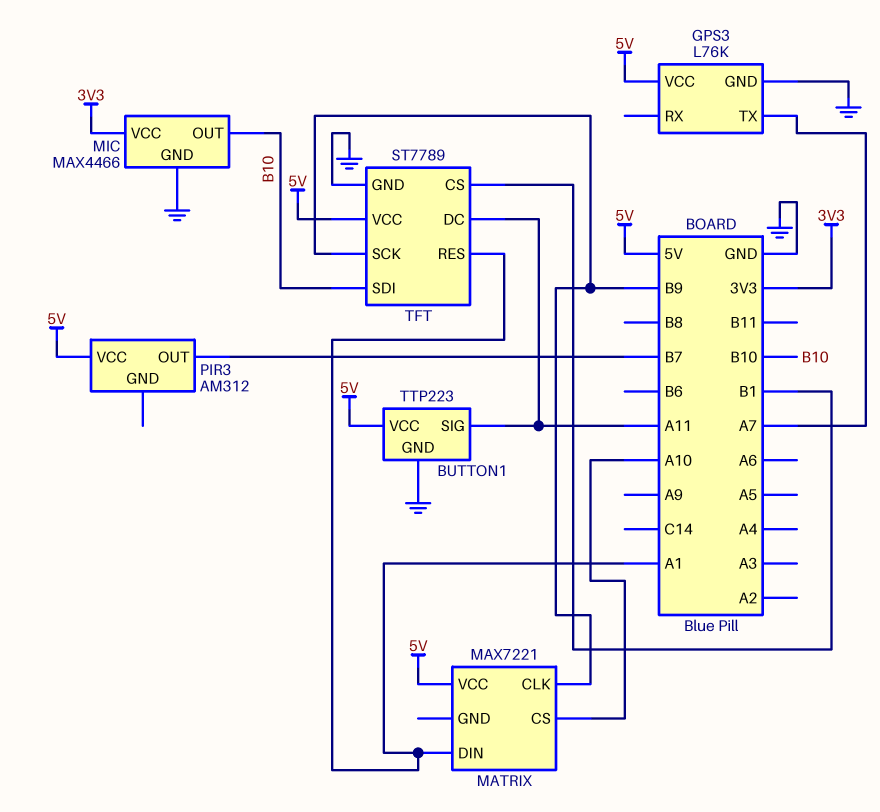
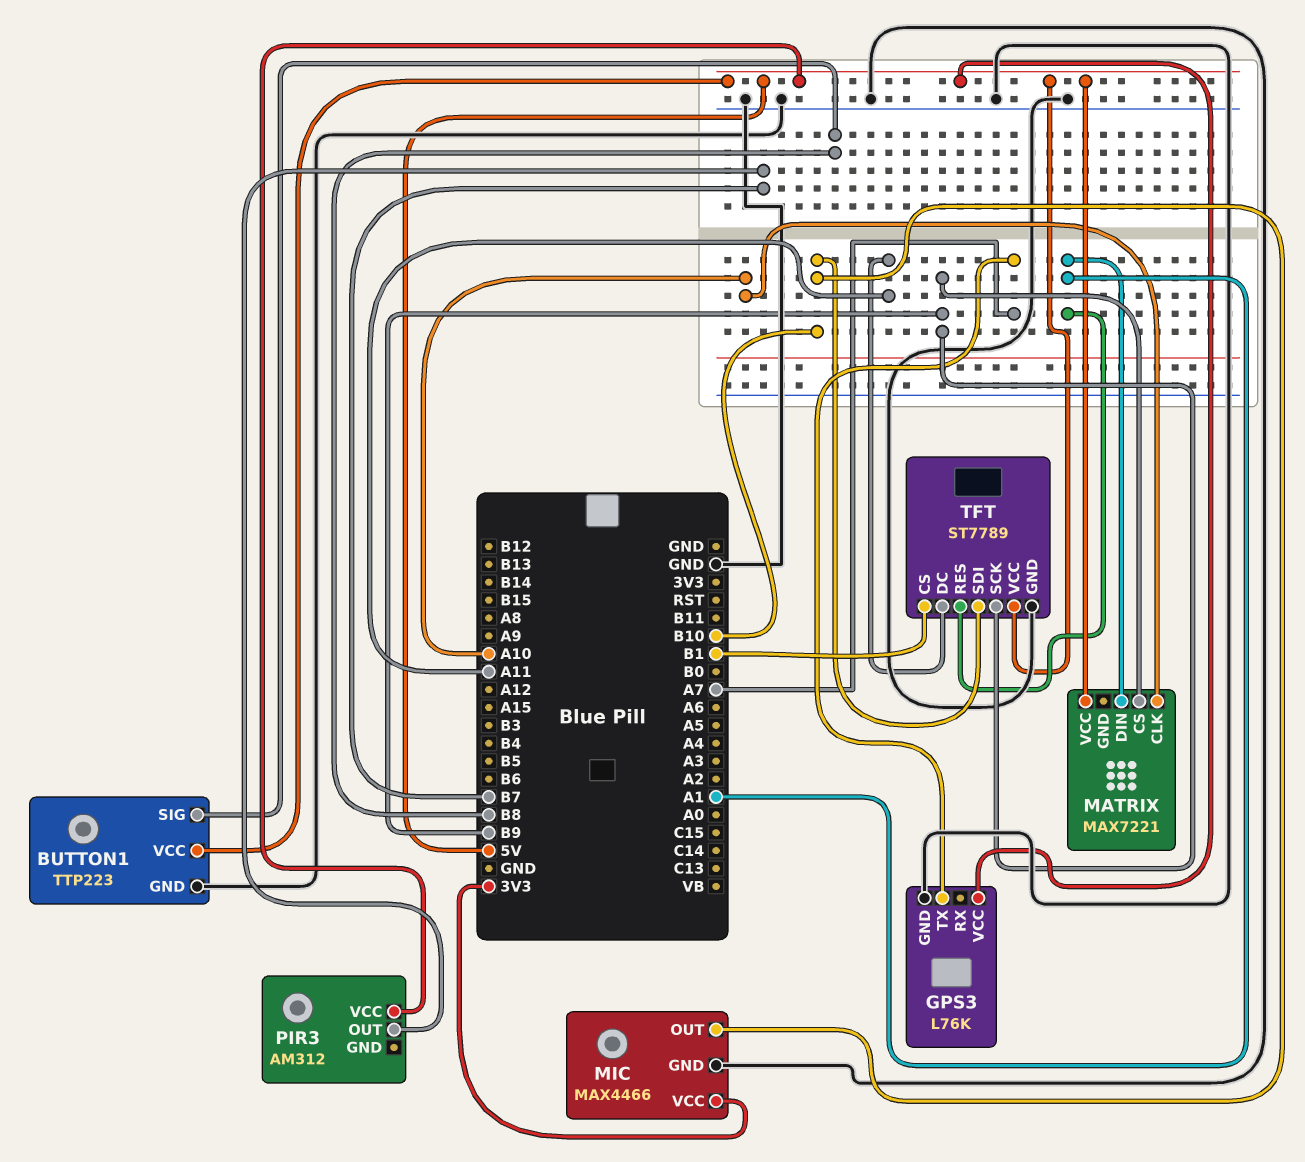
BUTTON1 pin SIG: A11 -> B8
MATRIX pin CLK: B9 -> A10
MATRIX pin CS: A10 -> B9

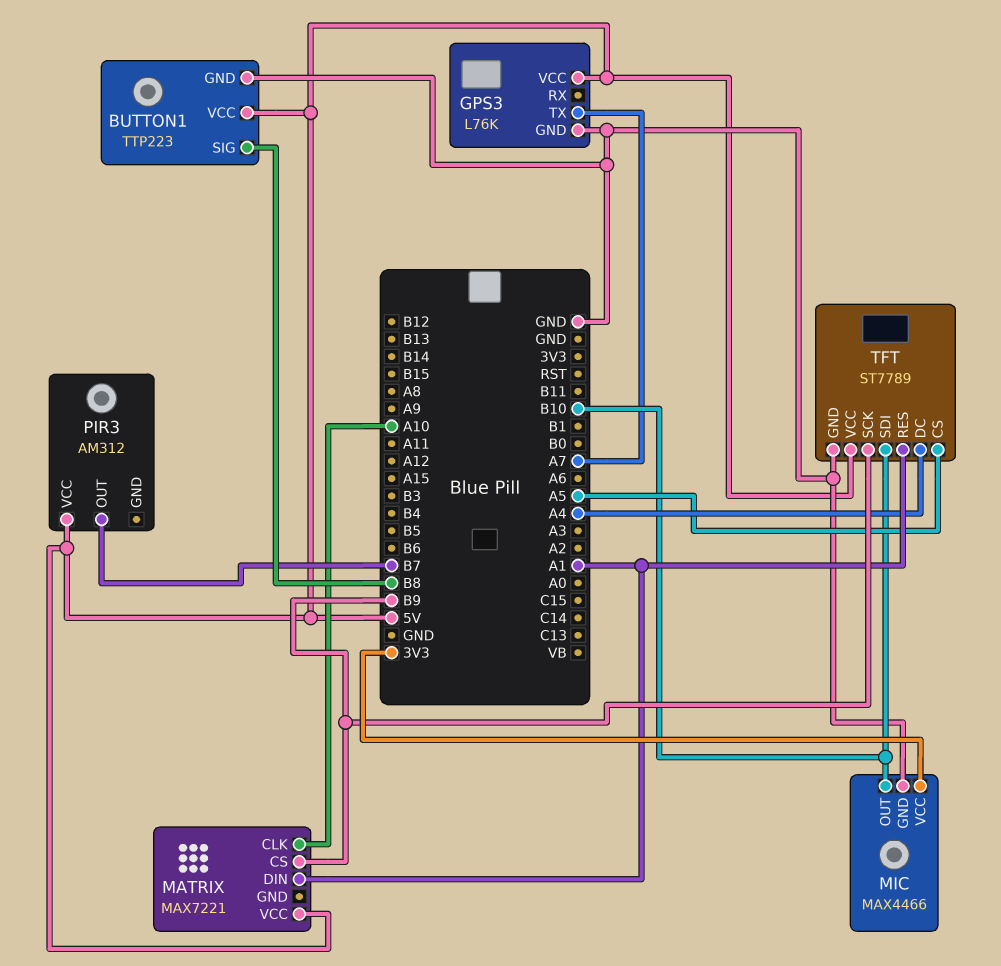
TFT pin CS: B1 -> A5
TFT pin DC: A11 -> A4

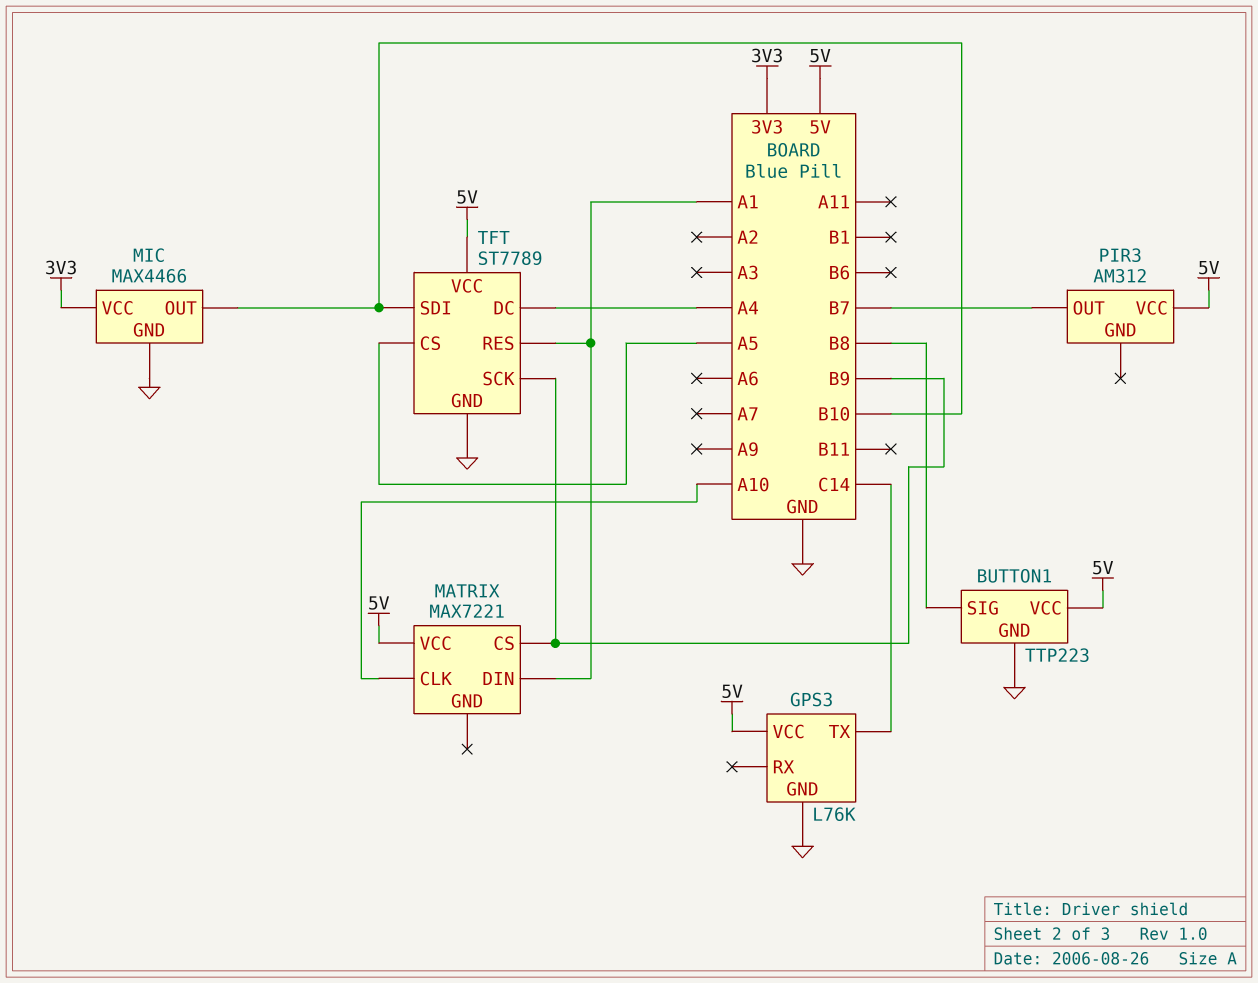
GPS3 pin TX: A7 -> C14

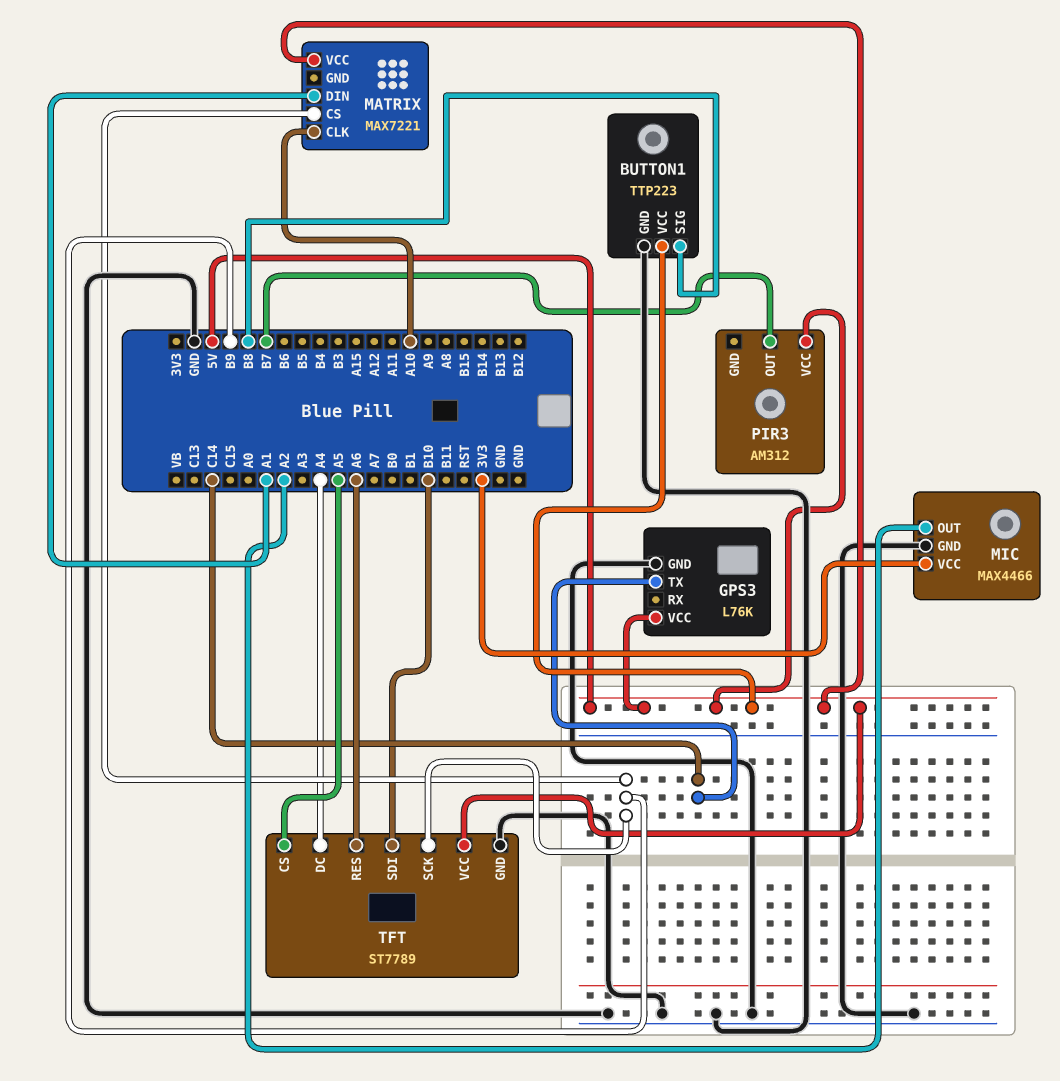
MIC pin OUT: B10 -> A2
TFT pin RES: A1 -> A6

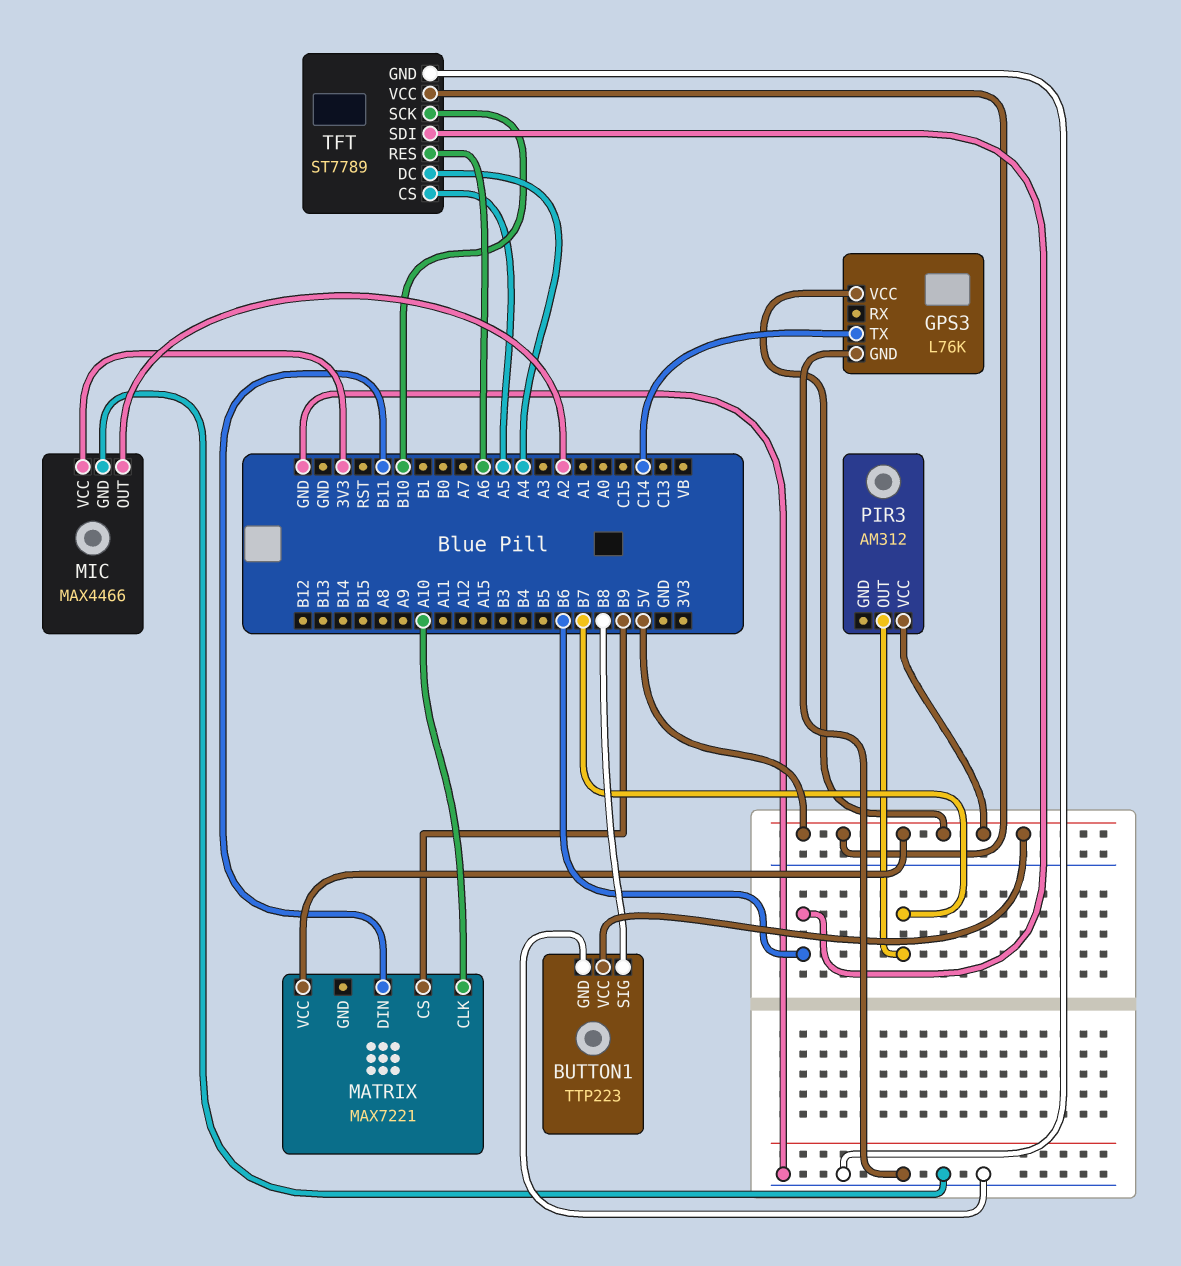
MATRIX pin DIN: A1 -> B11
TFT pin SCK: B9 -> B10
TFT pin SDI: B10 -> B6

